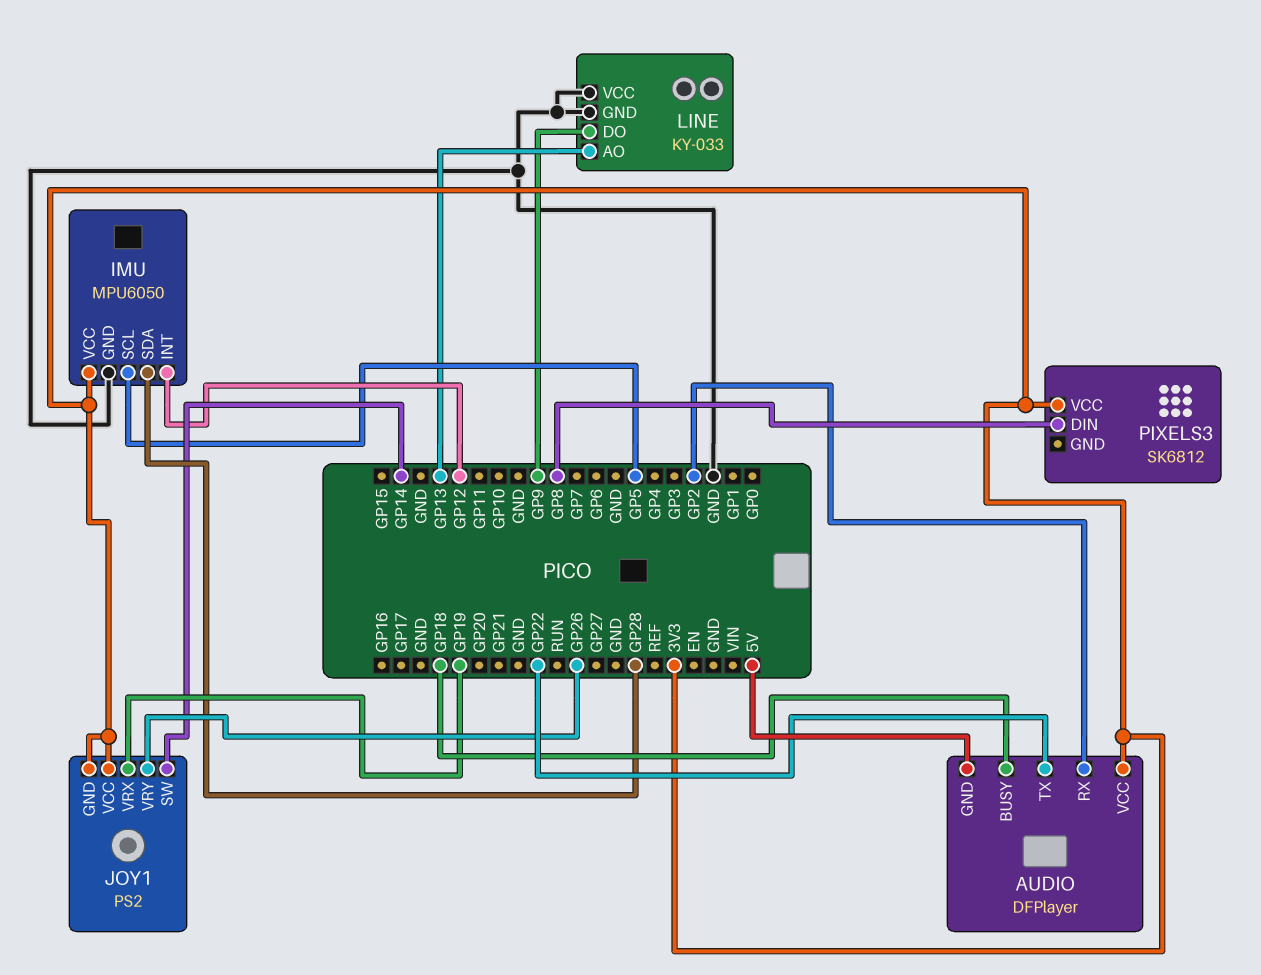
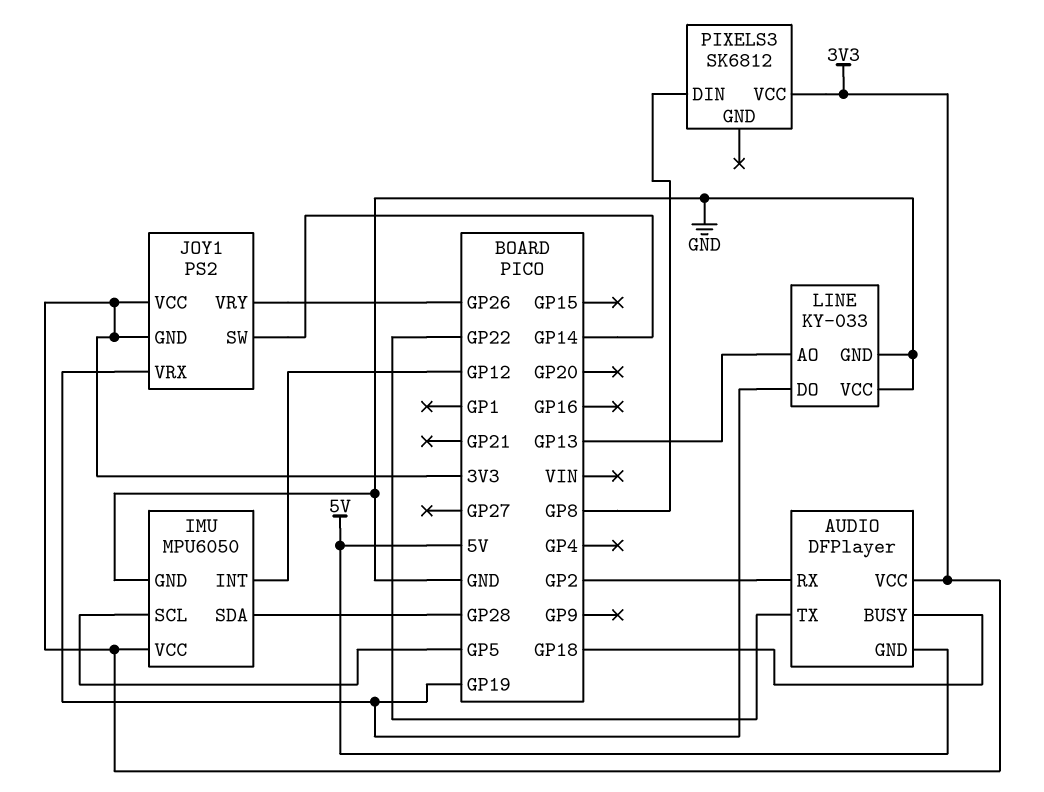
LINE pin DO: GP9 -> GP19

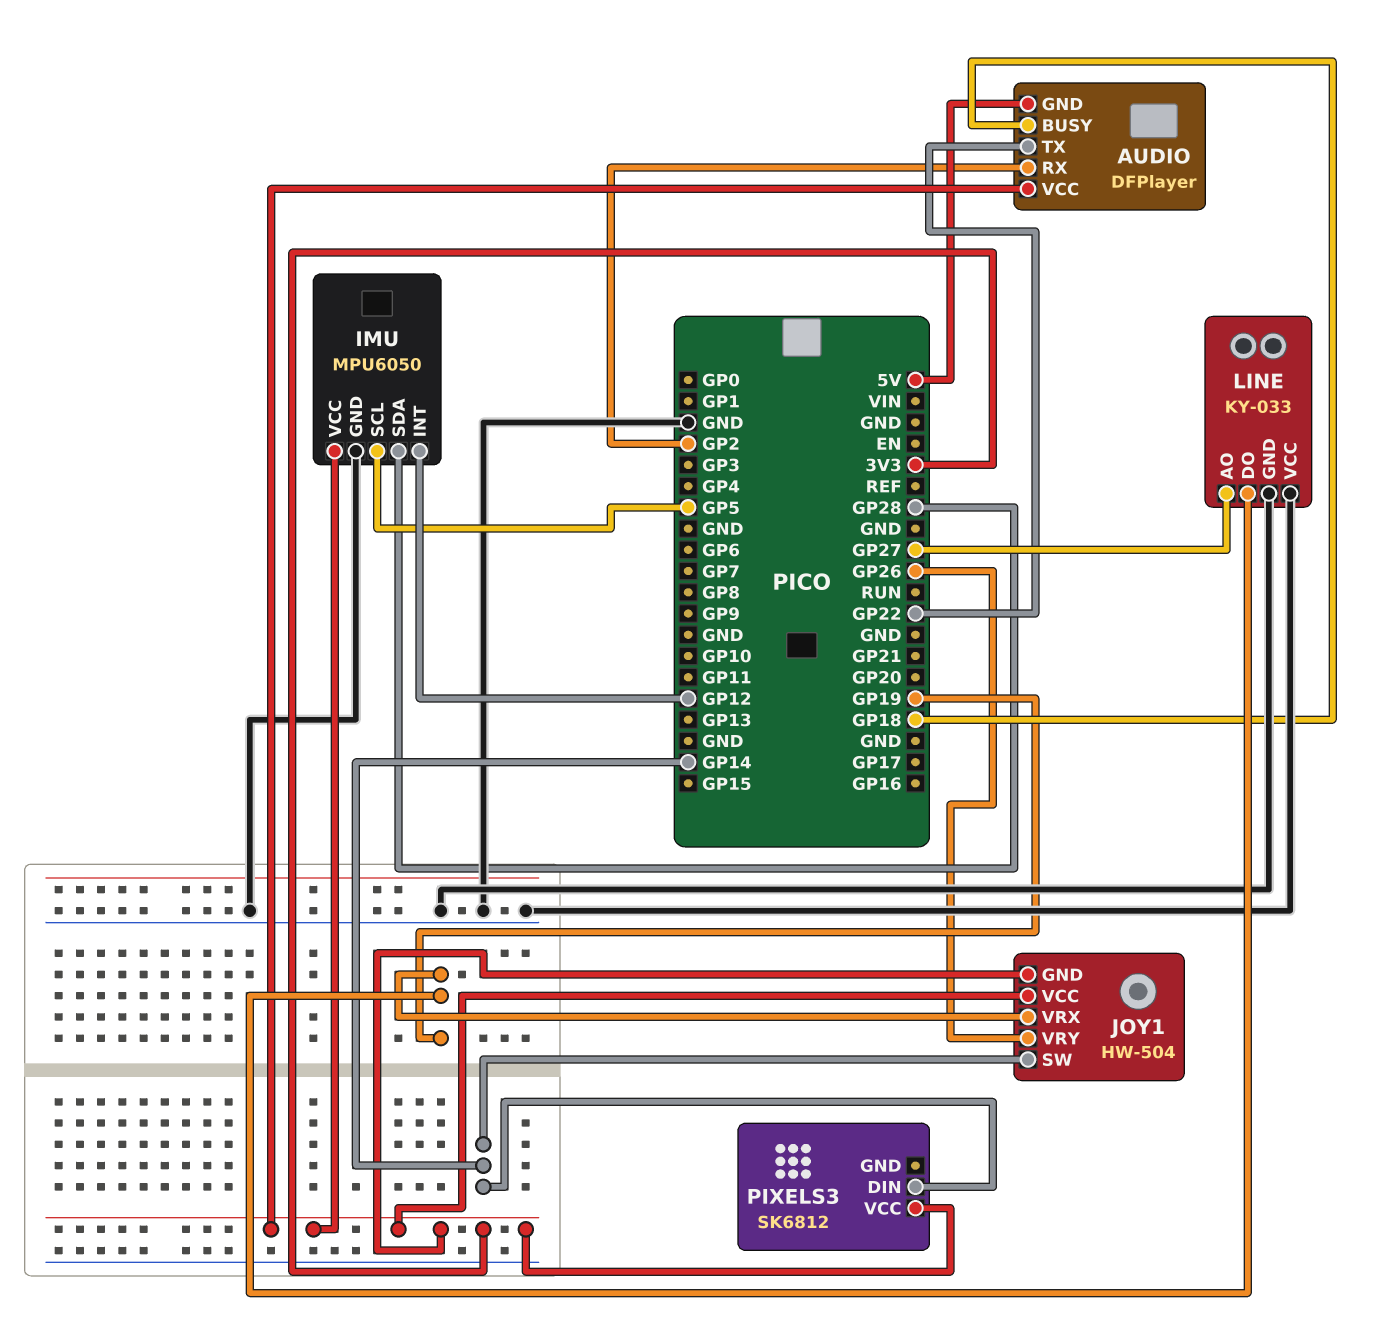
JOY1: PS2 -> HW-504
LINE pin AO: GP13 -> GP27
PIXELS3 pin DIN: GP8 -> GP14

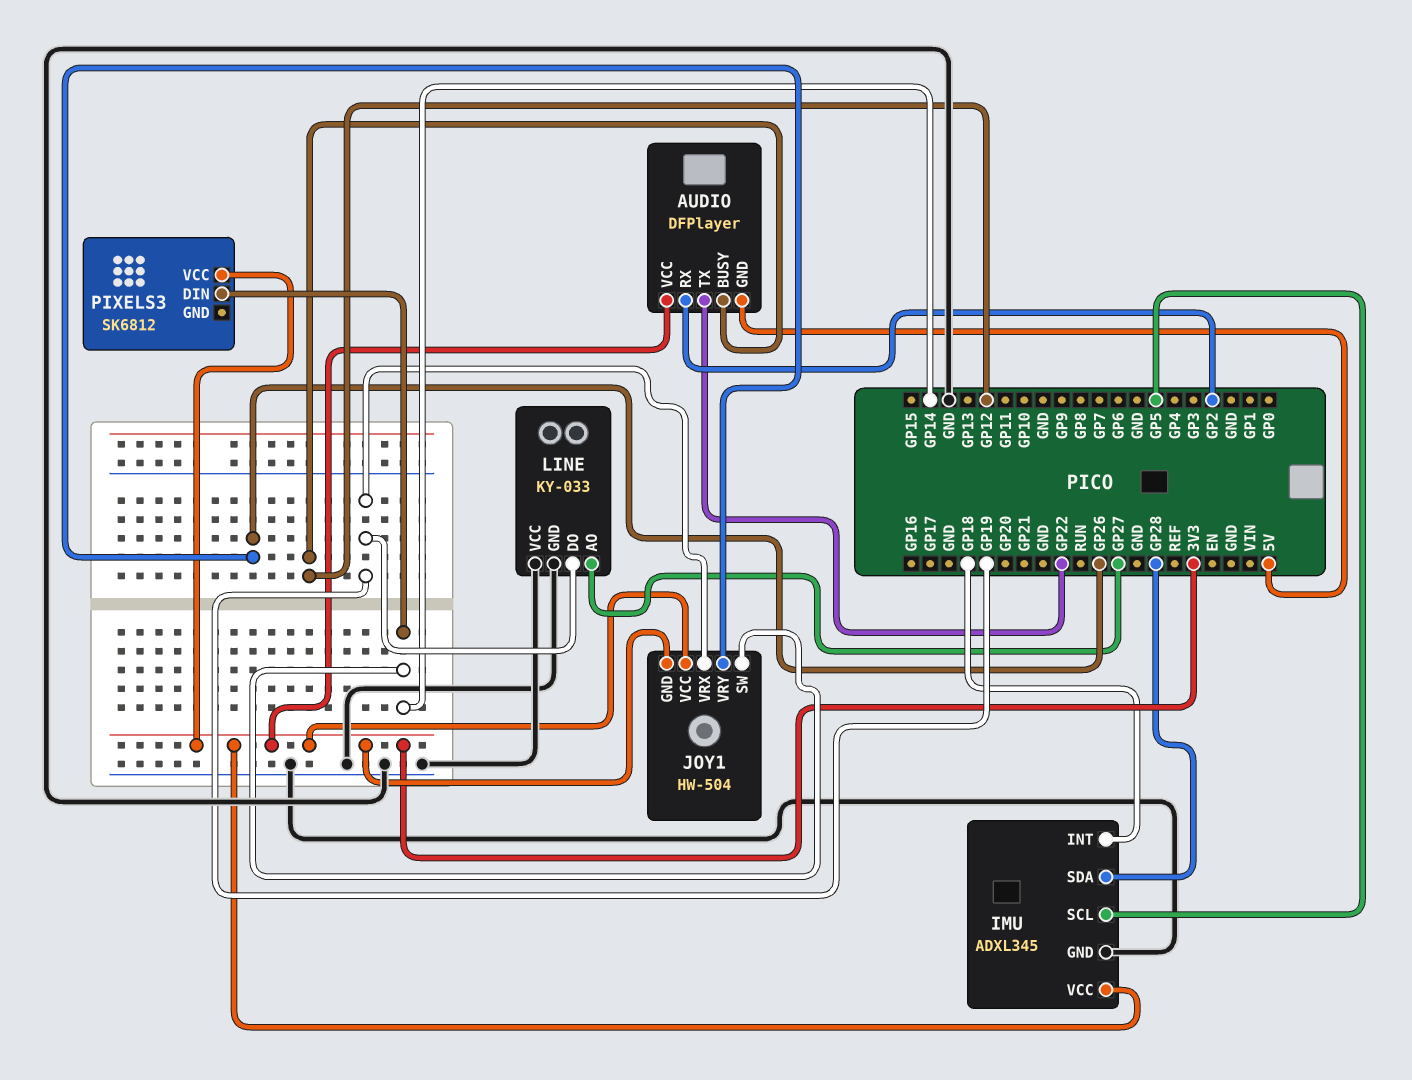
AUDIO pin BUSY: GP18 -> GP12
IMU: MPU6050 -> ADXL345
IMU pin INT: GP12 -> GP18

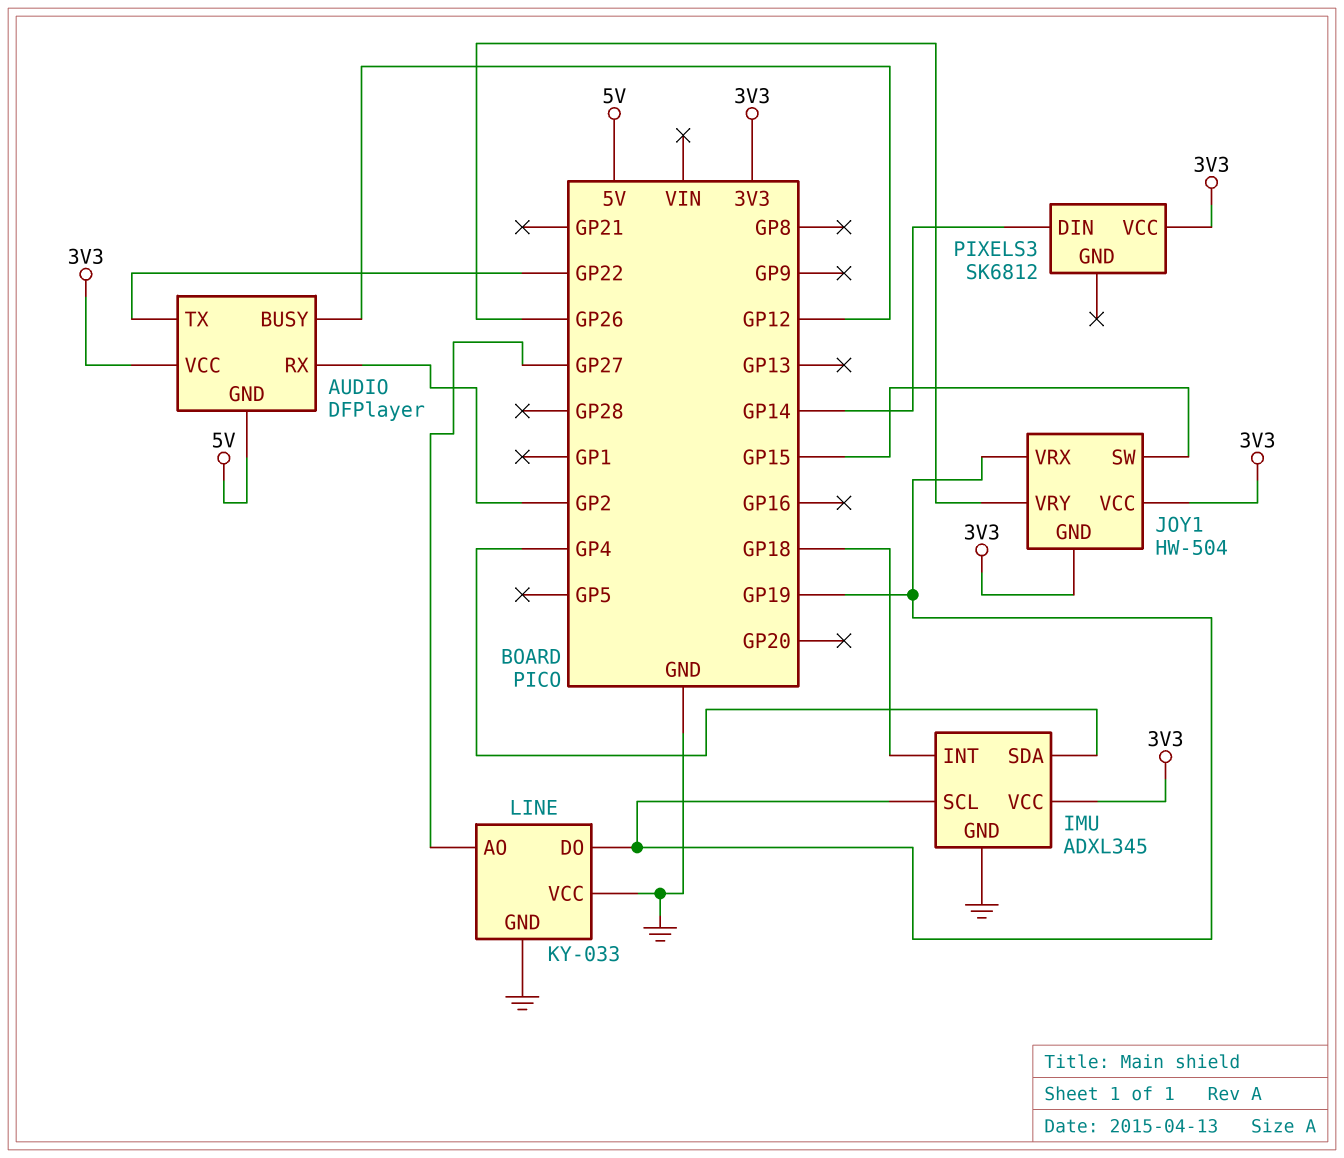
IMU pin SCL: GP5 -> GP19
IMU pin SDA: GP28 -> GP4
JOY1 pin SW: GP14 -> GP15

